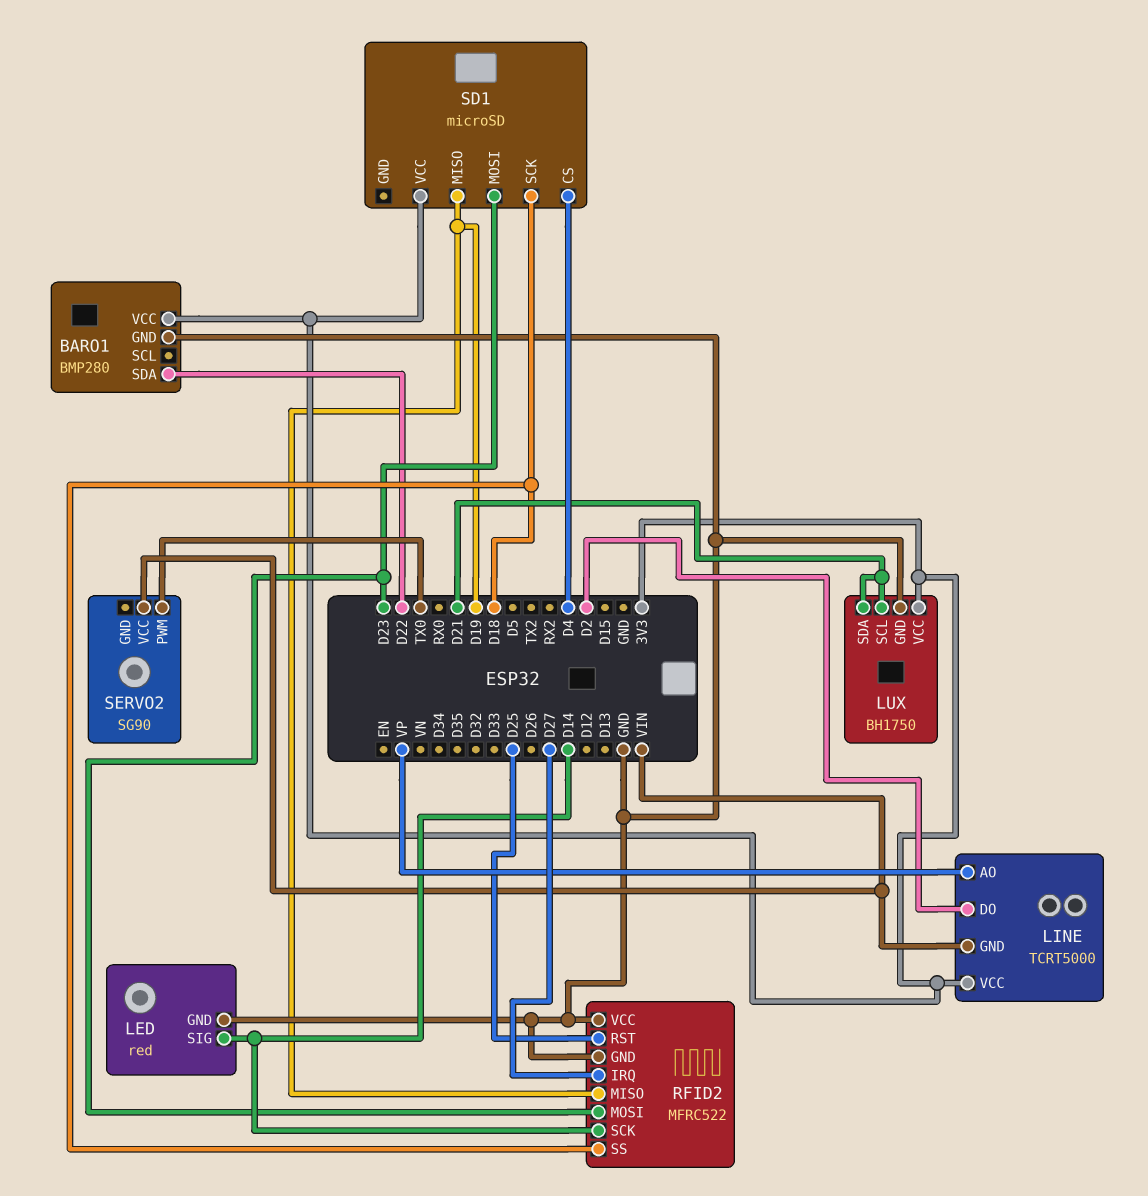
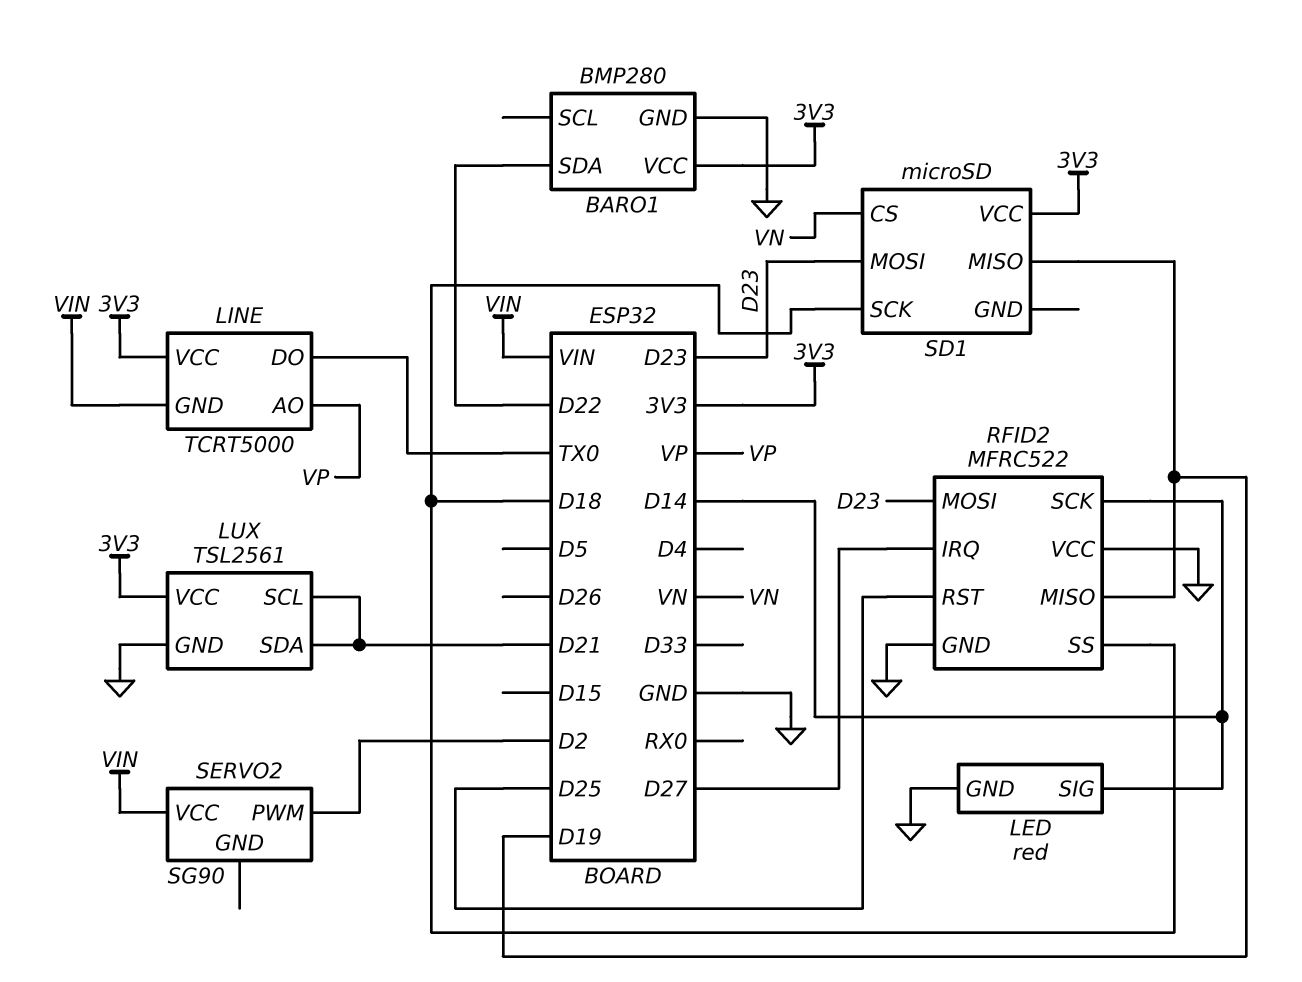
LINE pin DO: D2 -> TX0
LUX: BH1750 -> TSL2561
SD1 pin CS: D4 -> VN
SERVO2 pin PWM: TX0 -> D2

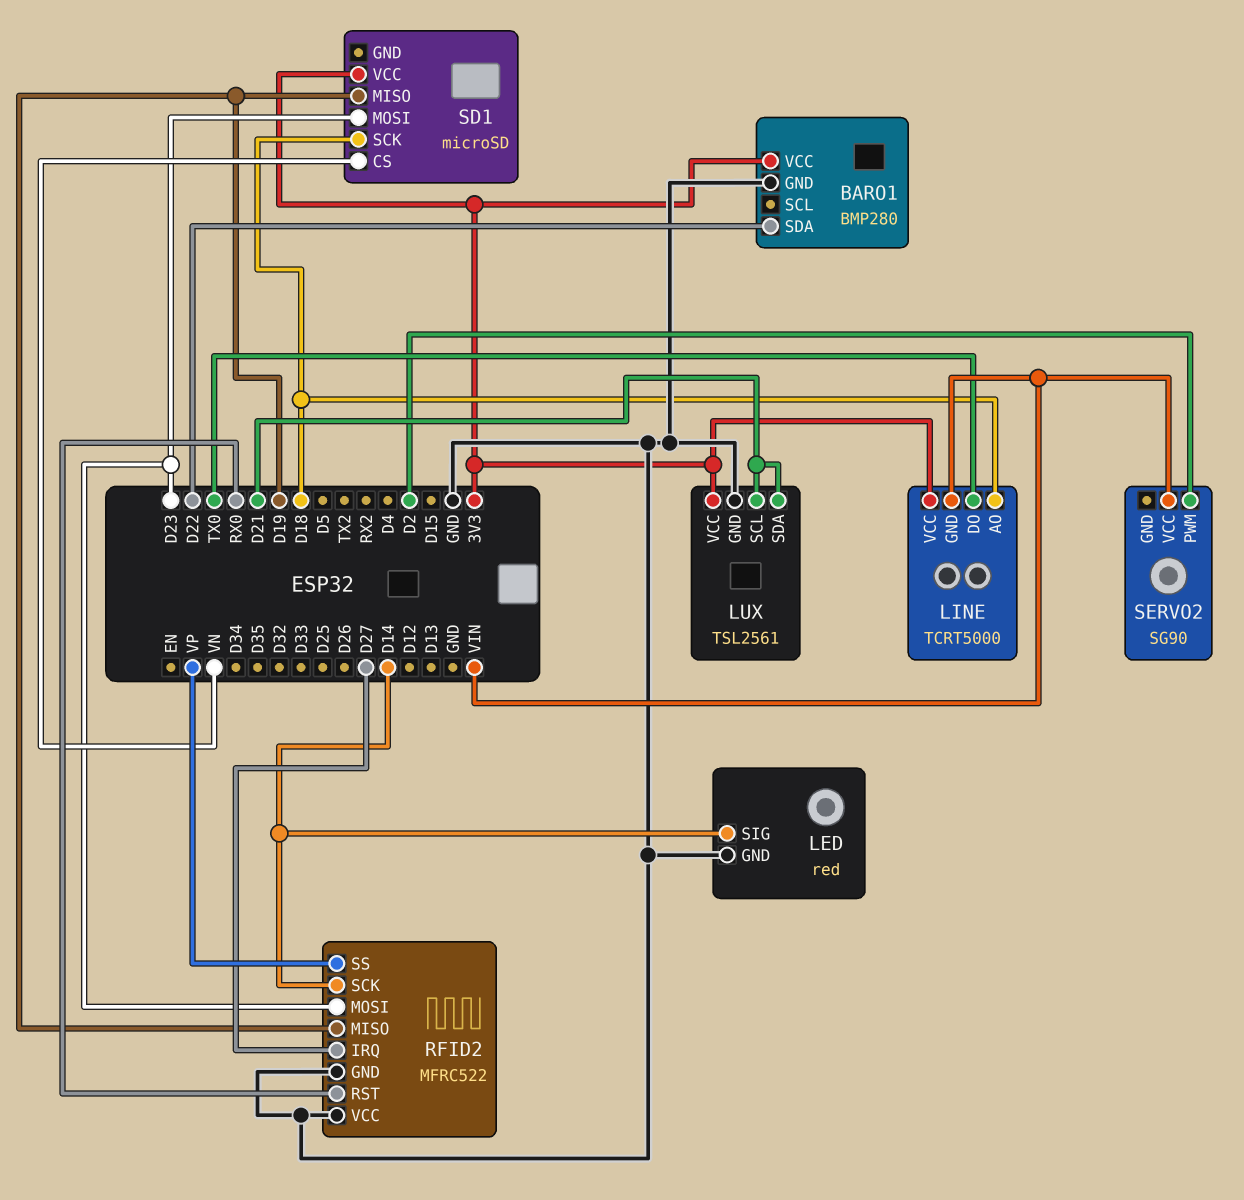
LINE pin AO: VP -> D18
RFID2 pin RST: D25 -> RX0
RFID2 pin SS: D18 -> VP

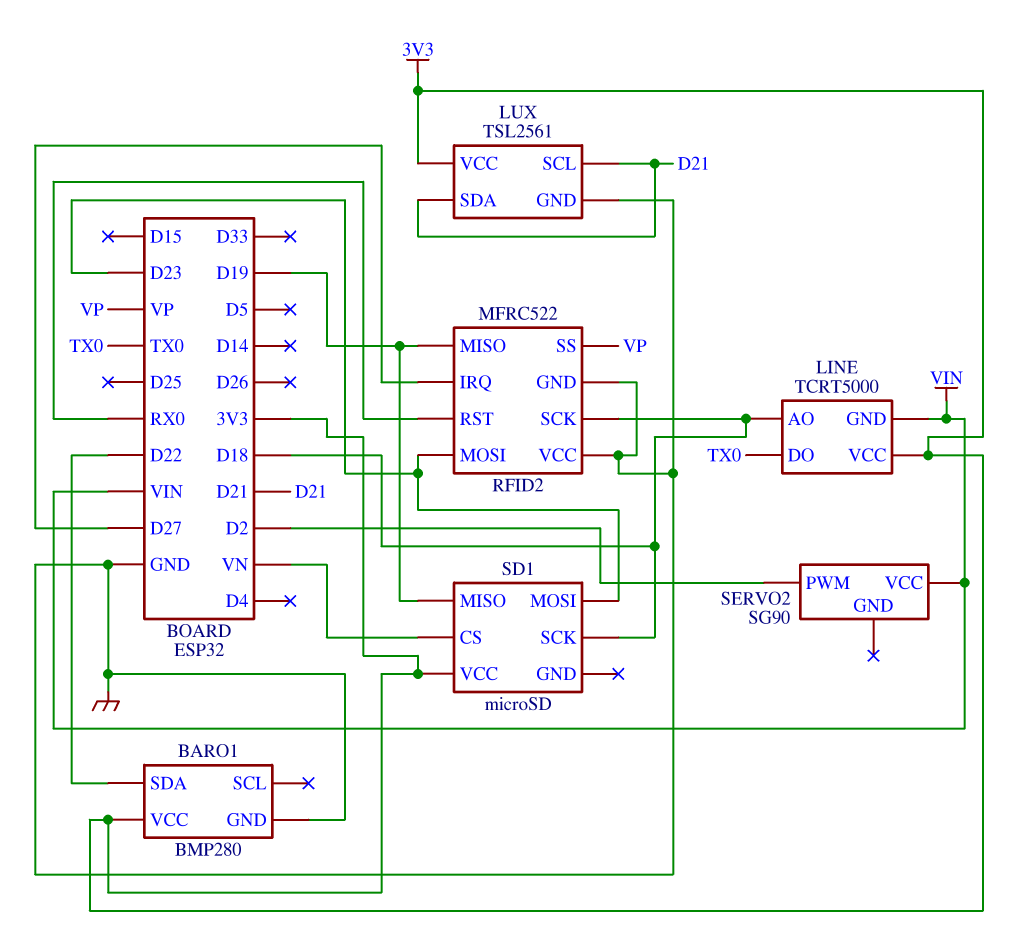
LED: red -> none
LED pin GND: GND -> none
LED pin SIG: D14 -> none
RFID2 pin SCK: D14 -> D18

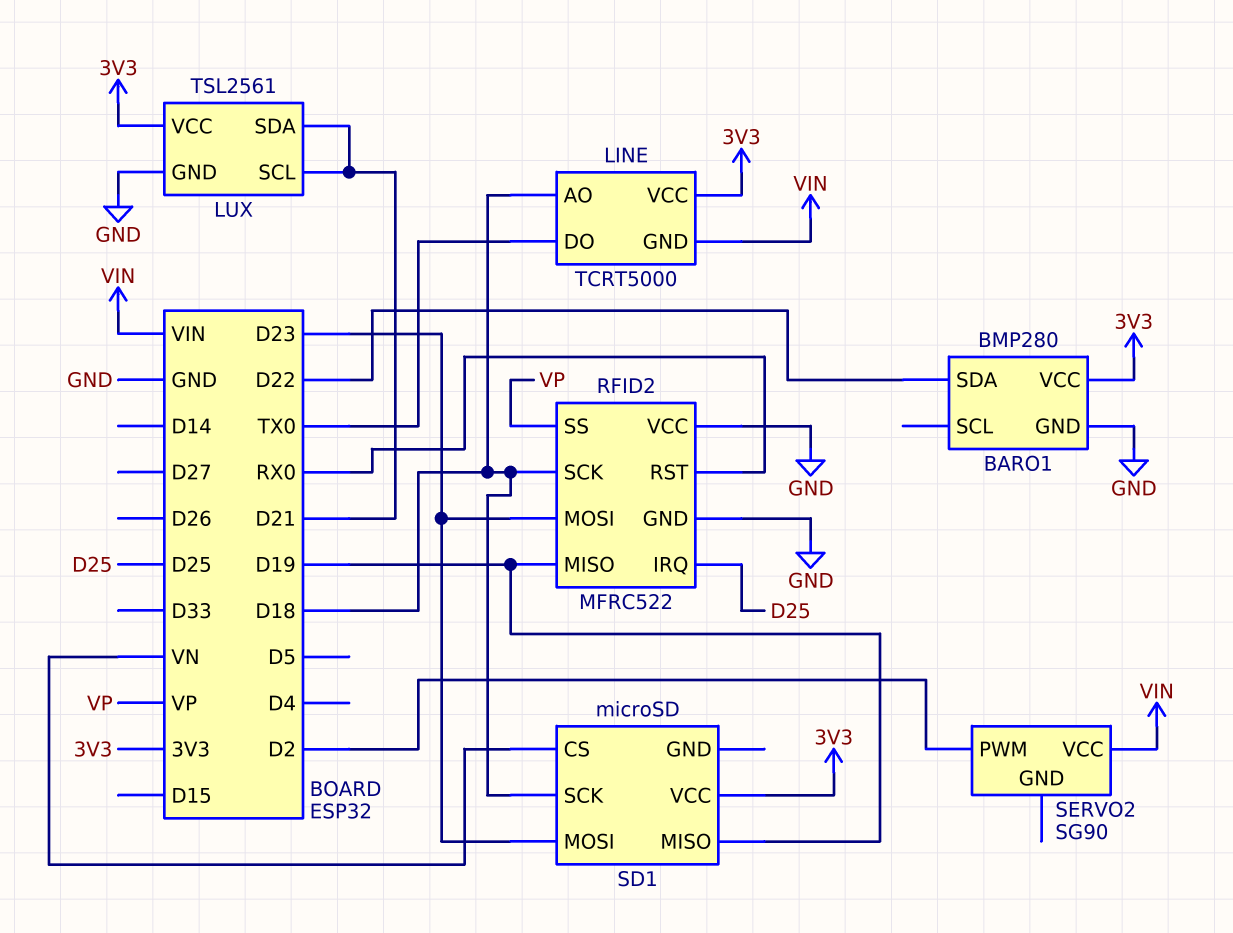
RFID2 pin IRQ: D27 -> D25

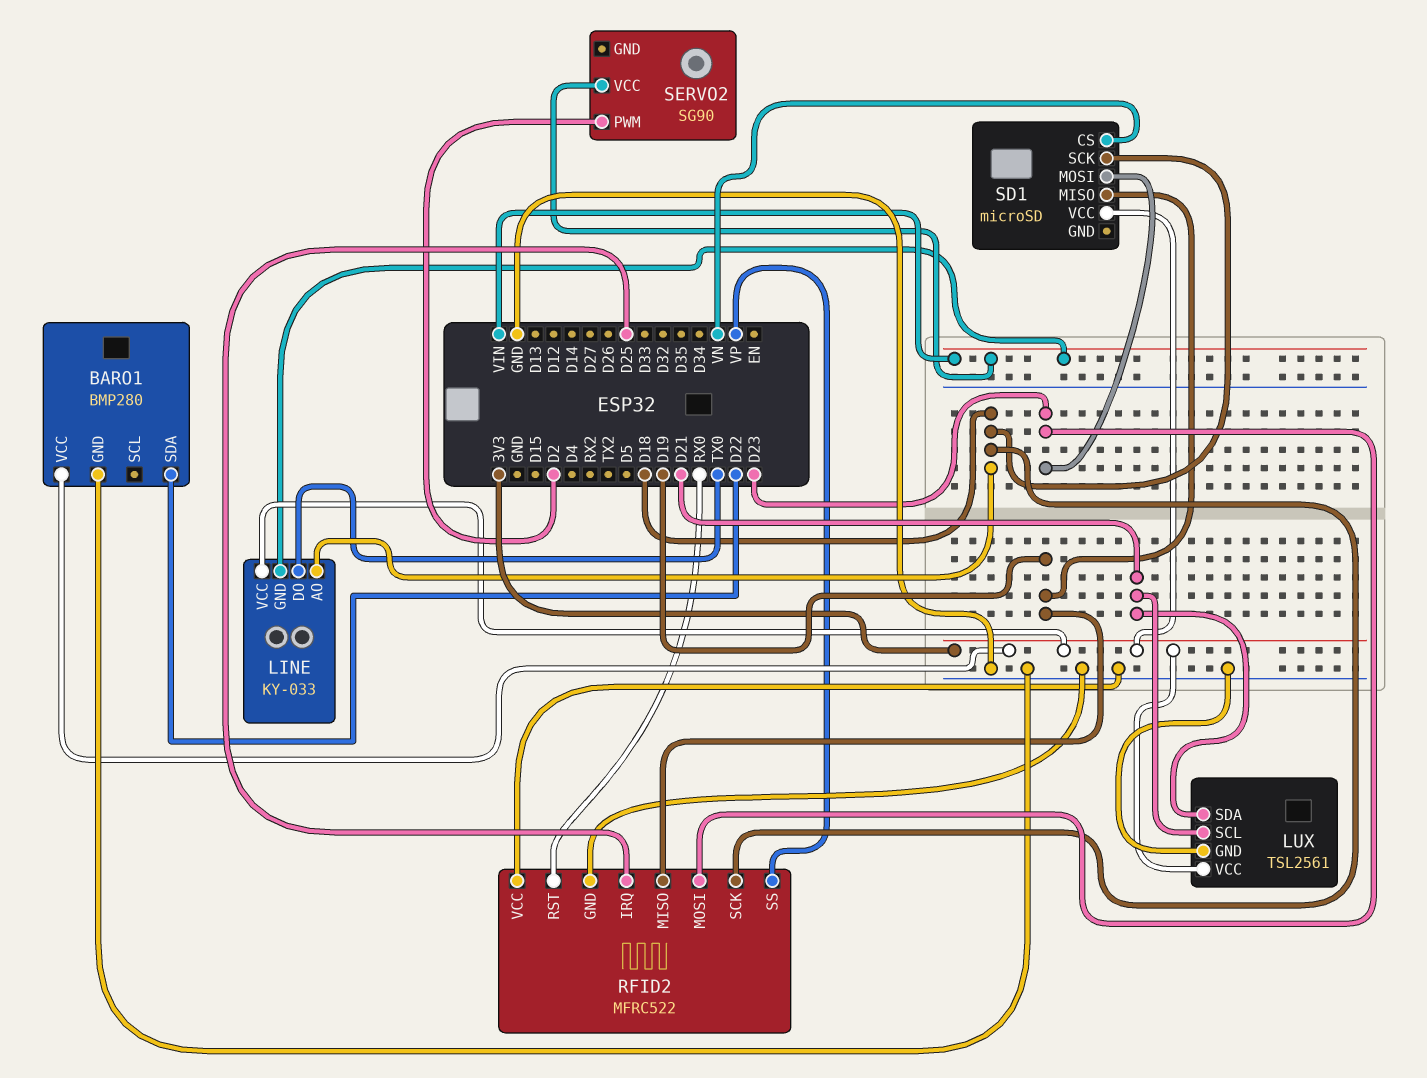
LINE: TCRT5000 -> KY-033

